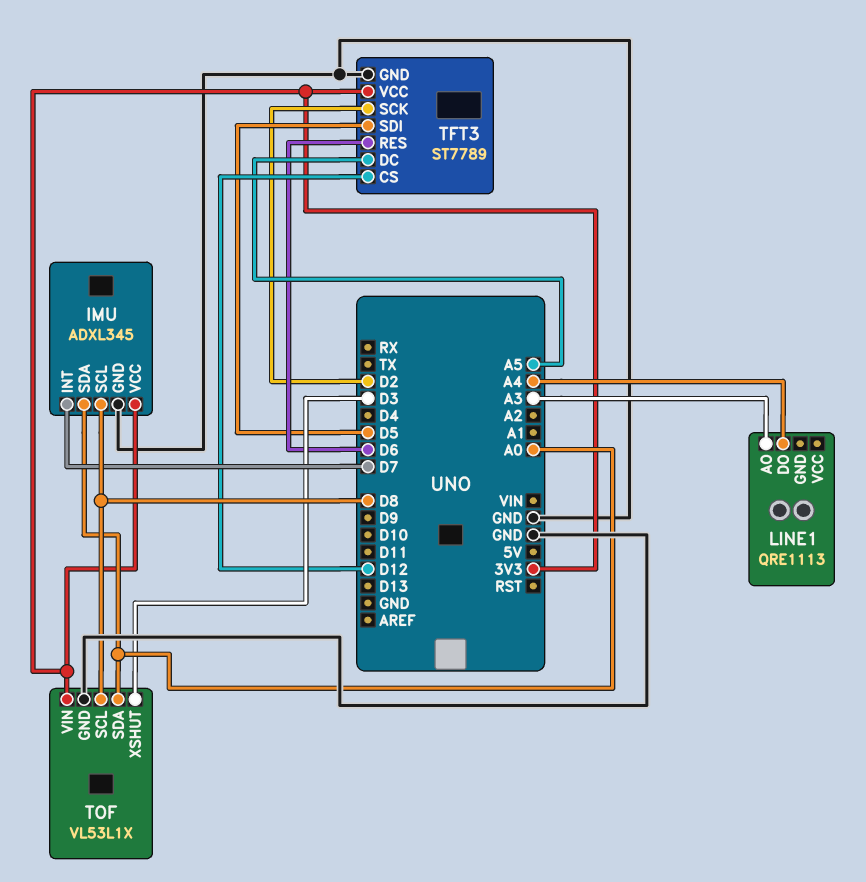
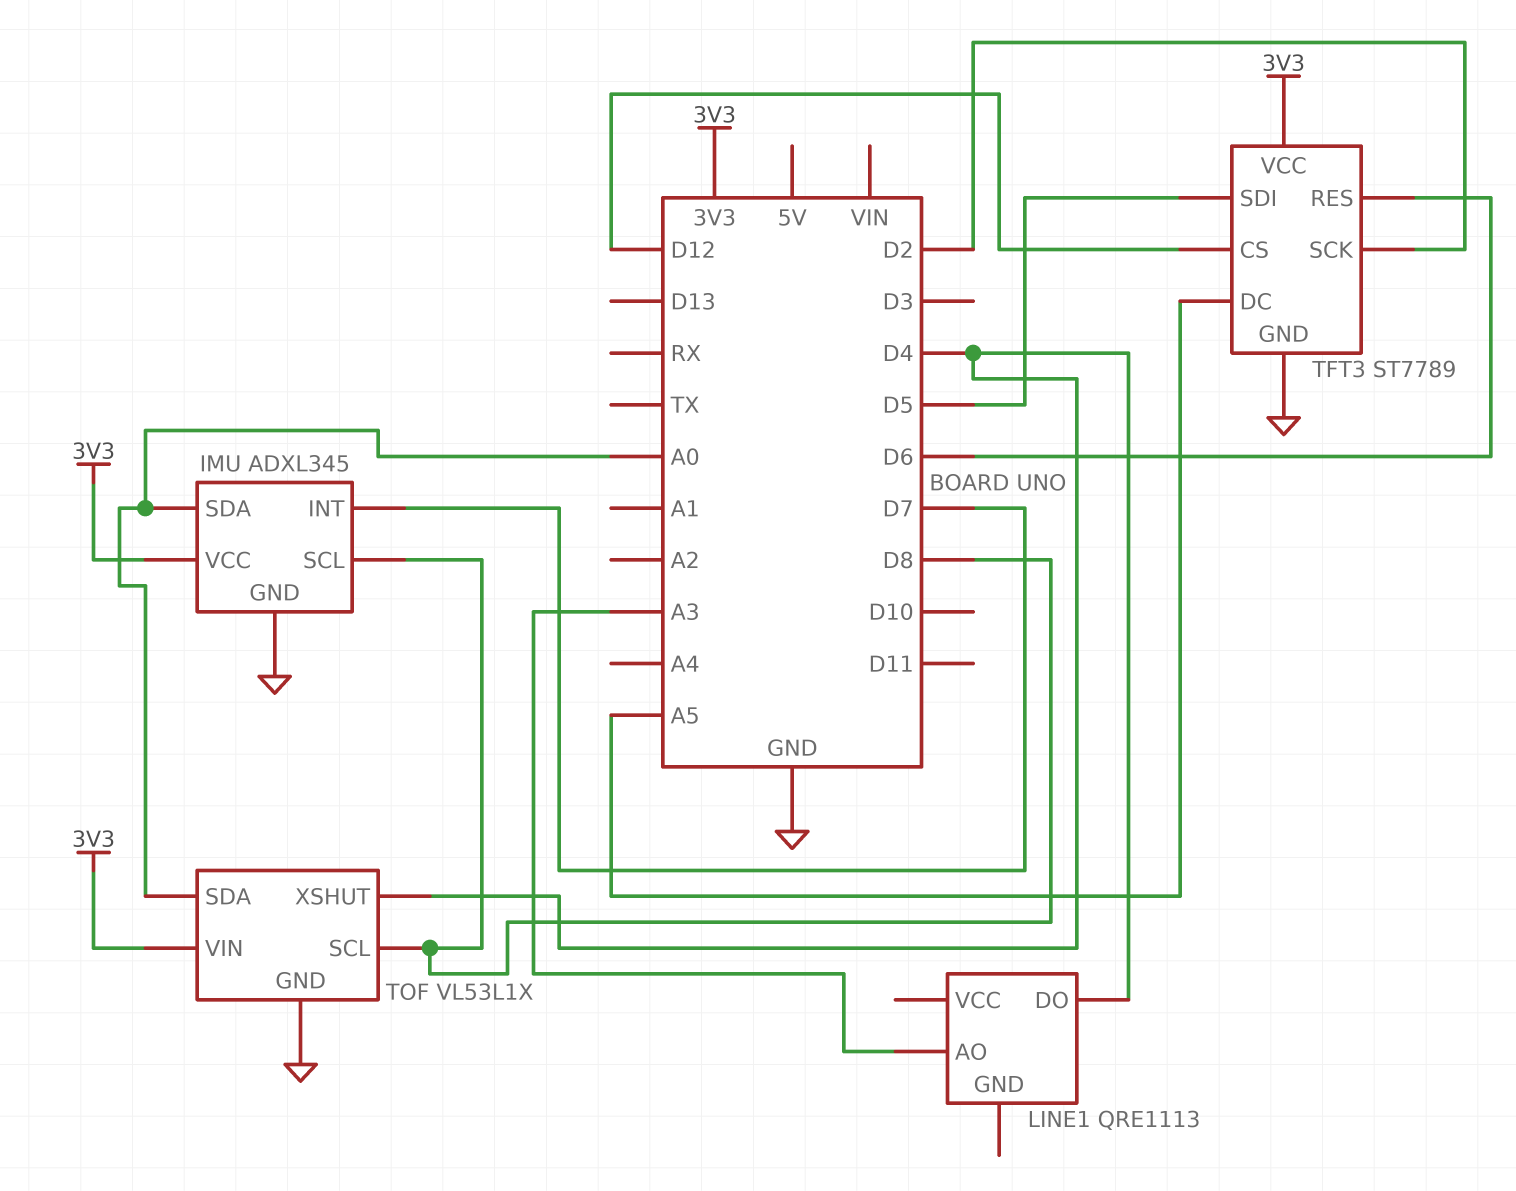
LINE1 pin DO: A4 -> D4
TOF pin XSHUT: D3 -> D4

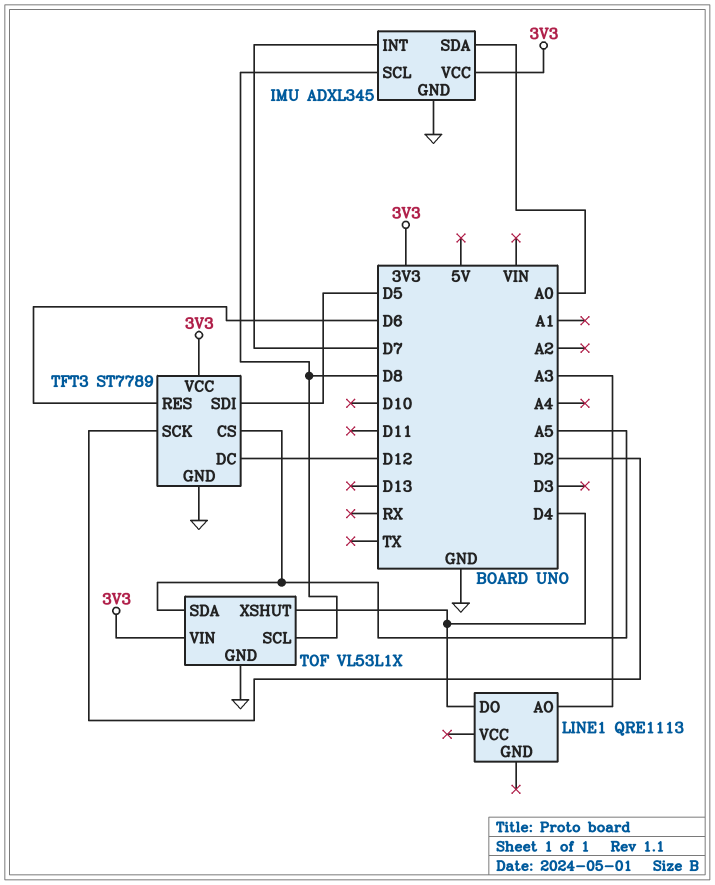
TFT3 pin CS: D12 -> A5
TFT3 pin DC: A5 -> D12
TOF pin SDA: A0 -> A5

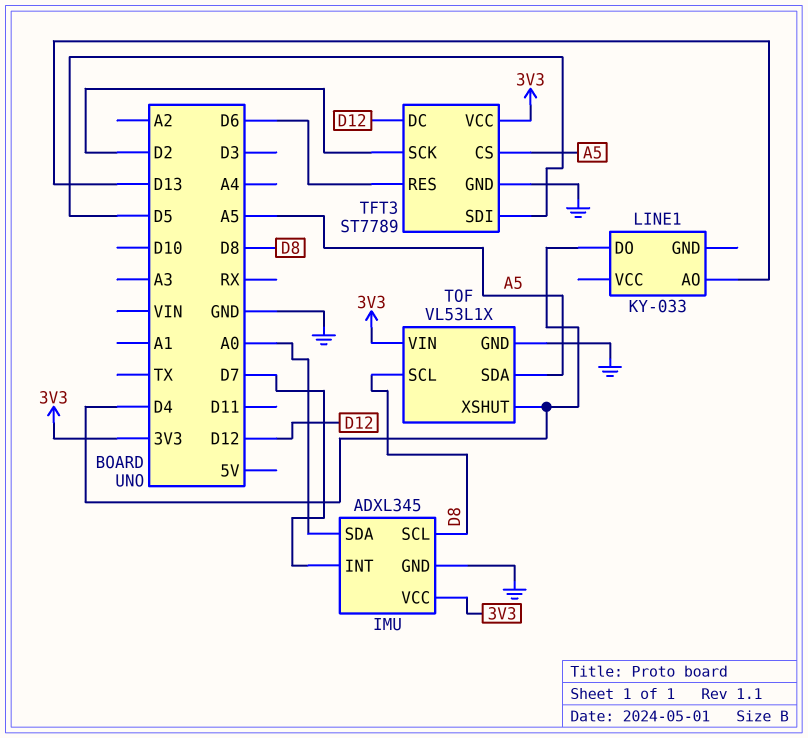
LINE1: QRE1113 -> KY-033
LINE1 pin AO: A3 -> D13

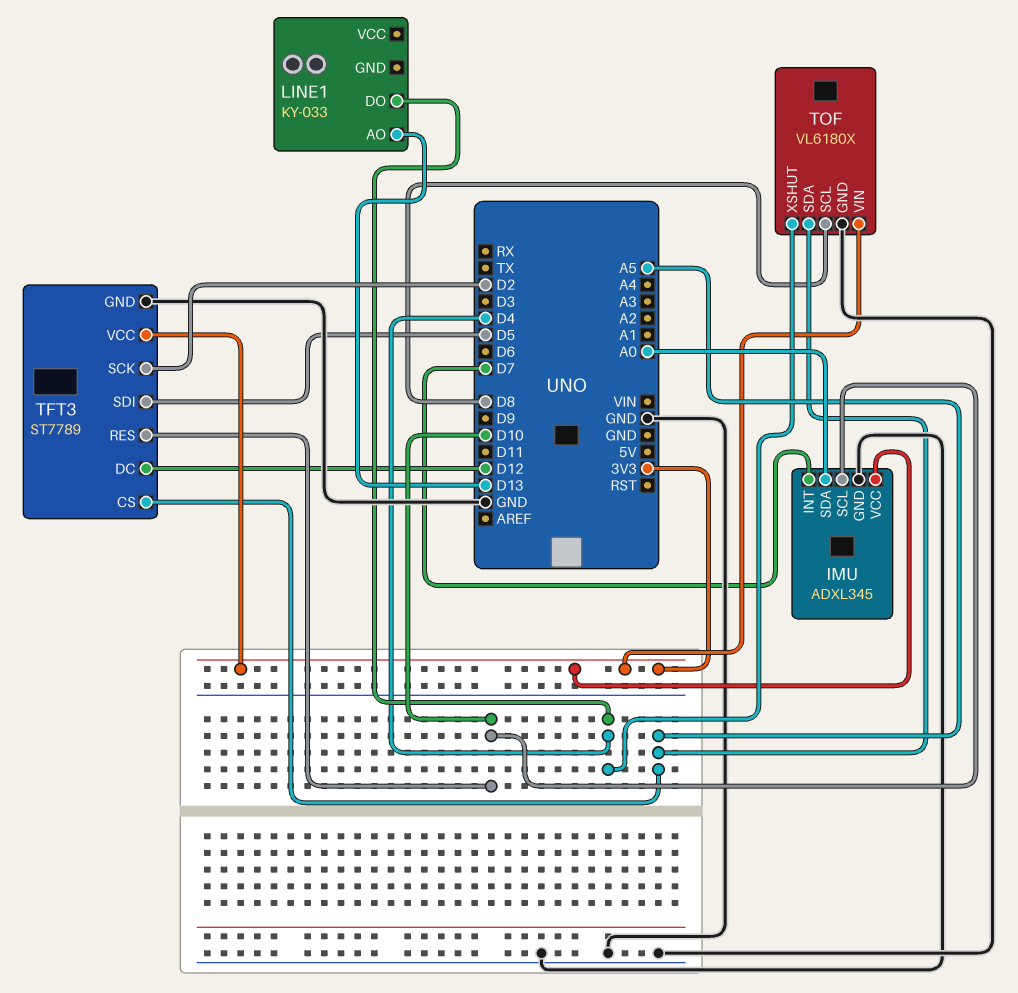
IMU pin SCL: D8 -> D10
TFT3 pin RES: D6 -> D10
TOF: VL53L1X -> VL6180X

